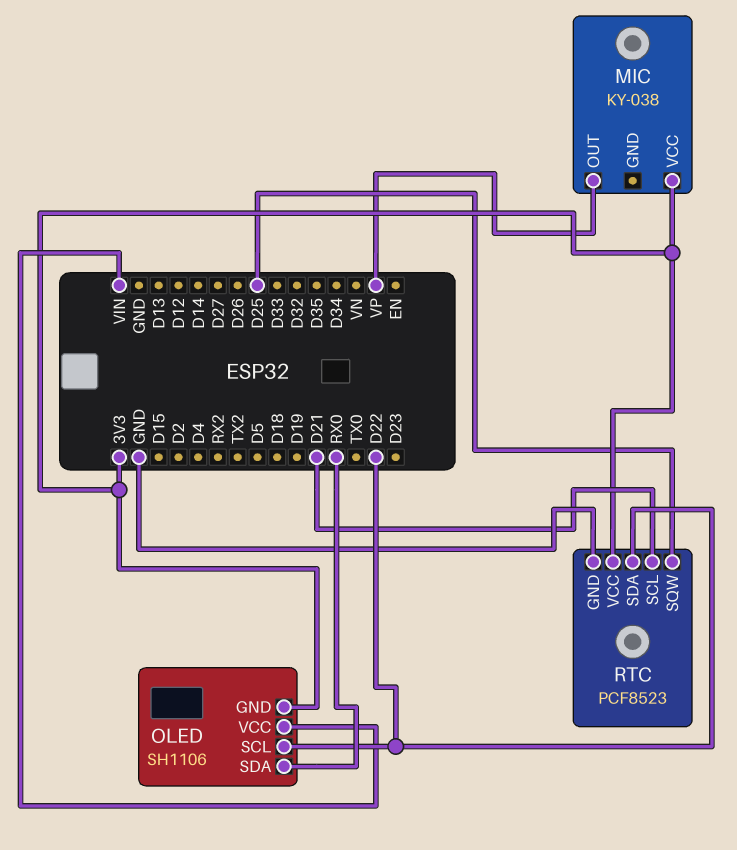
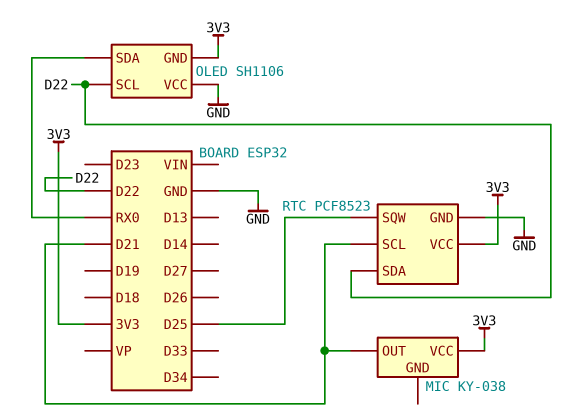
MIC pin OUT: VP -> D21
OLED pin VCC: VIN -> GND

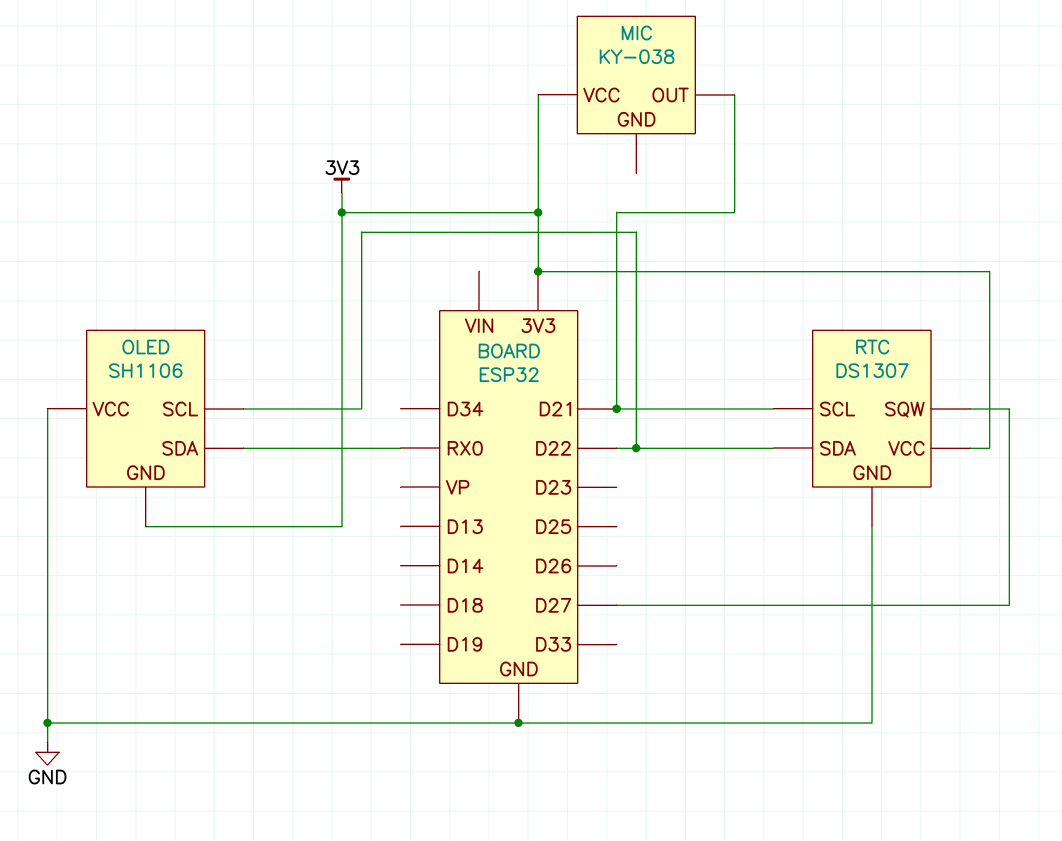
RTC: PCF8523 -> DS1307
RTC pin SQW: D25 -> D27

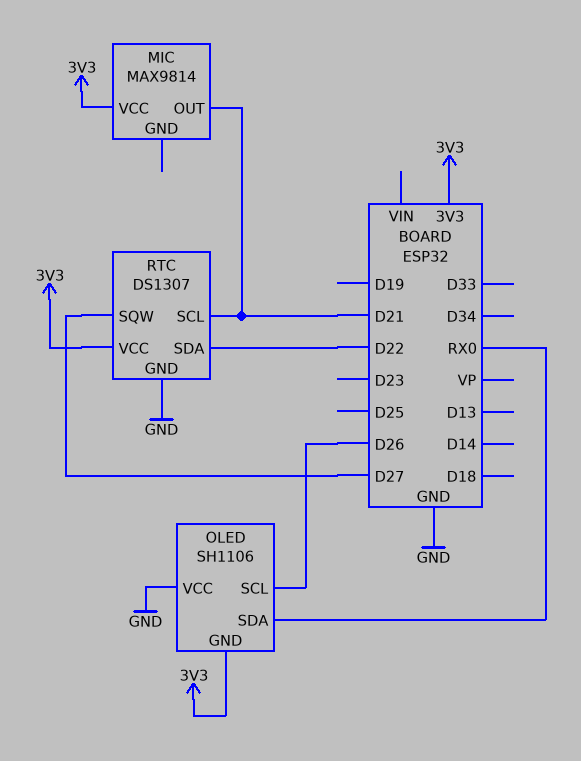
MIC: KY-038 -> MAX9814
OLED pin SCL: D22 -> D26

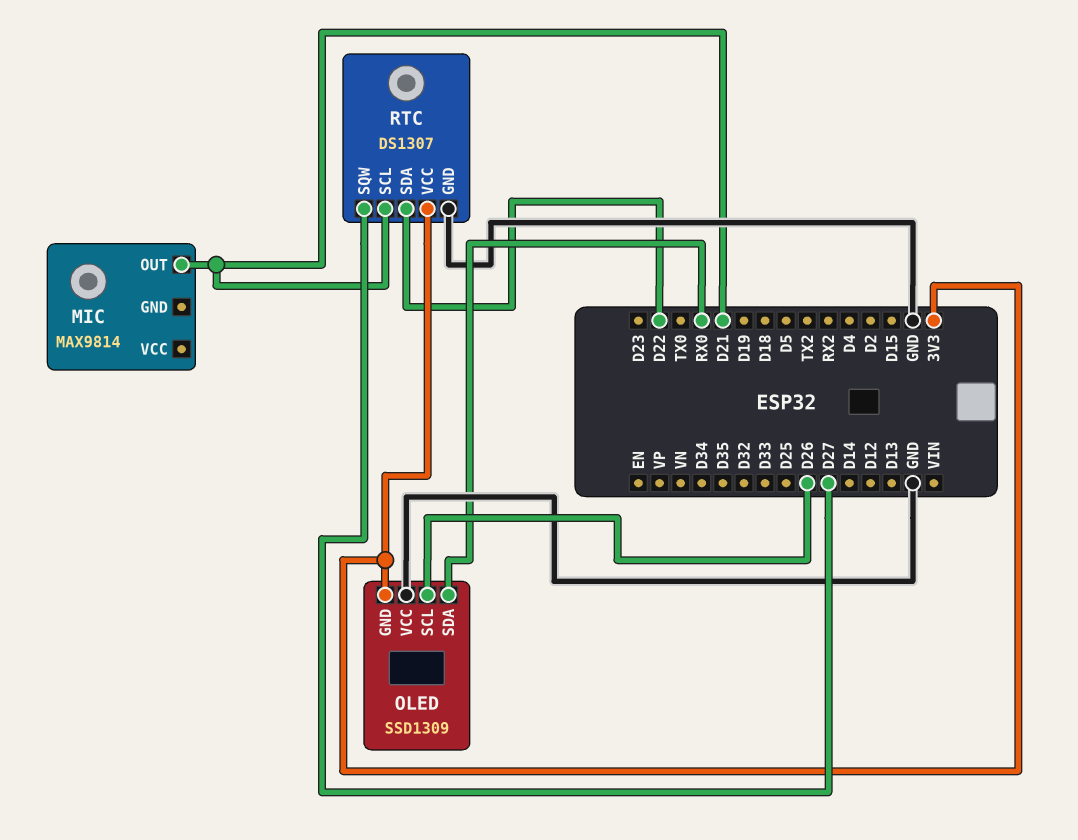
MIC pin VCC: 3V3 -> none
OLED: SH1106 -> SSD1309

